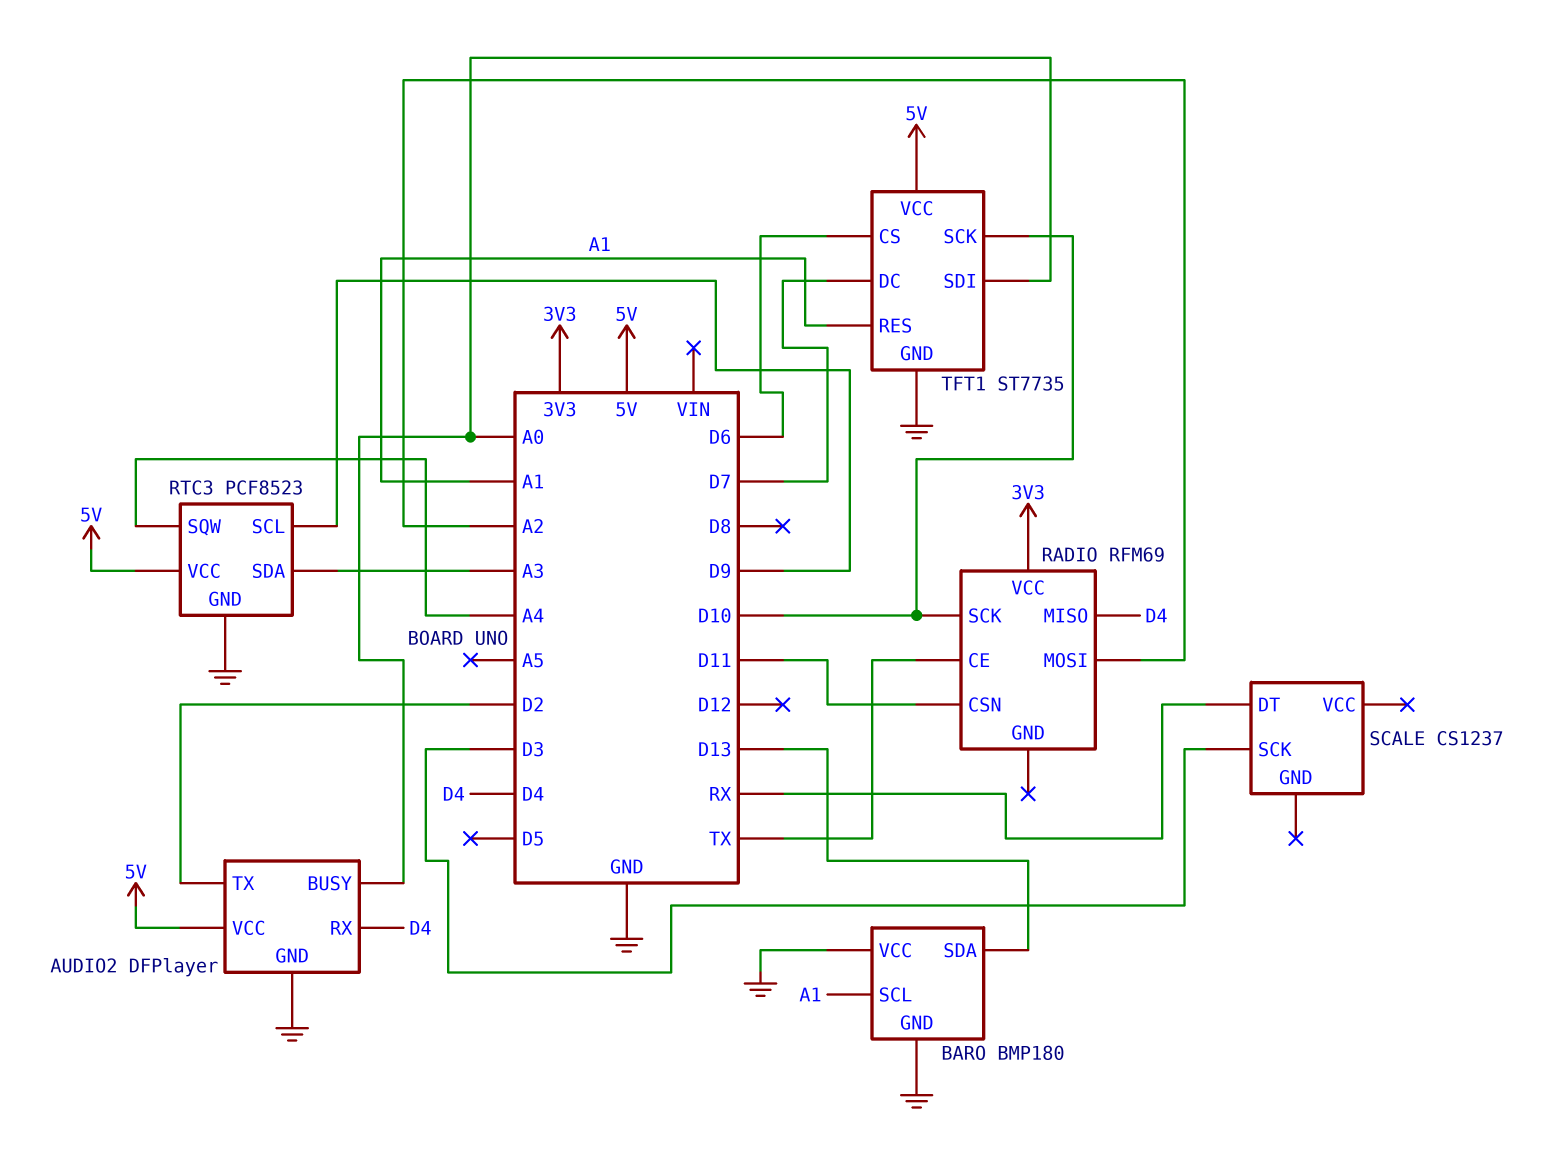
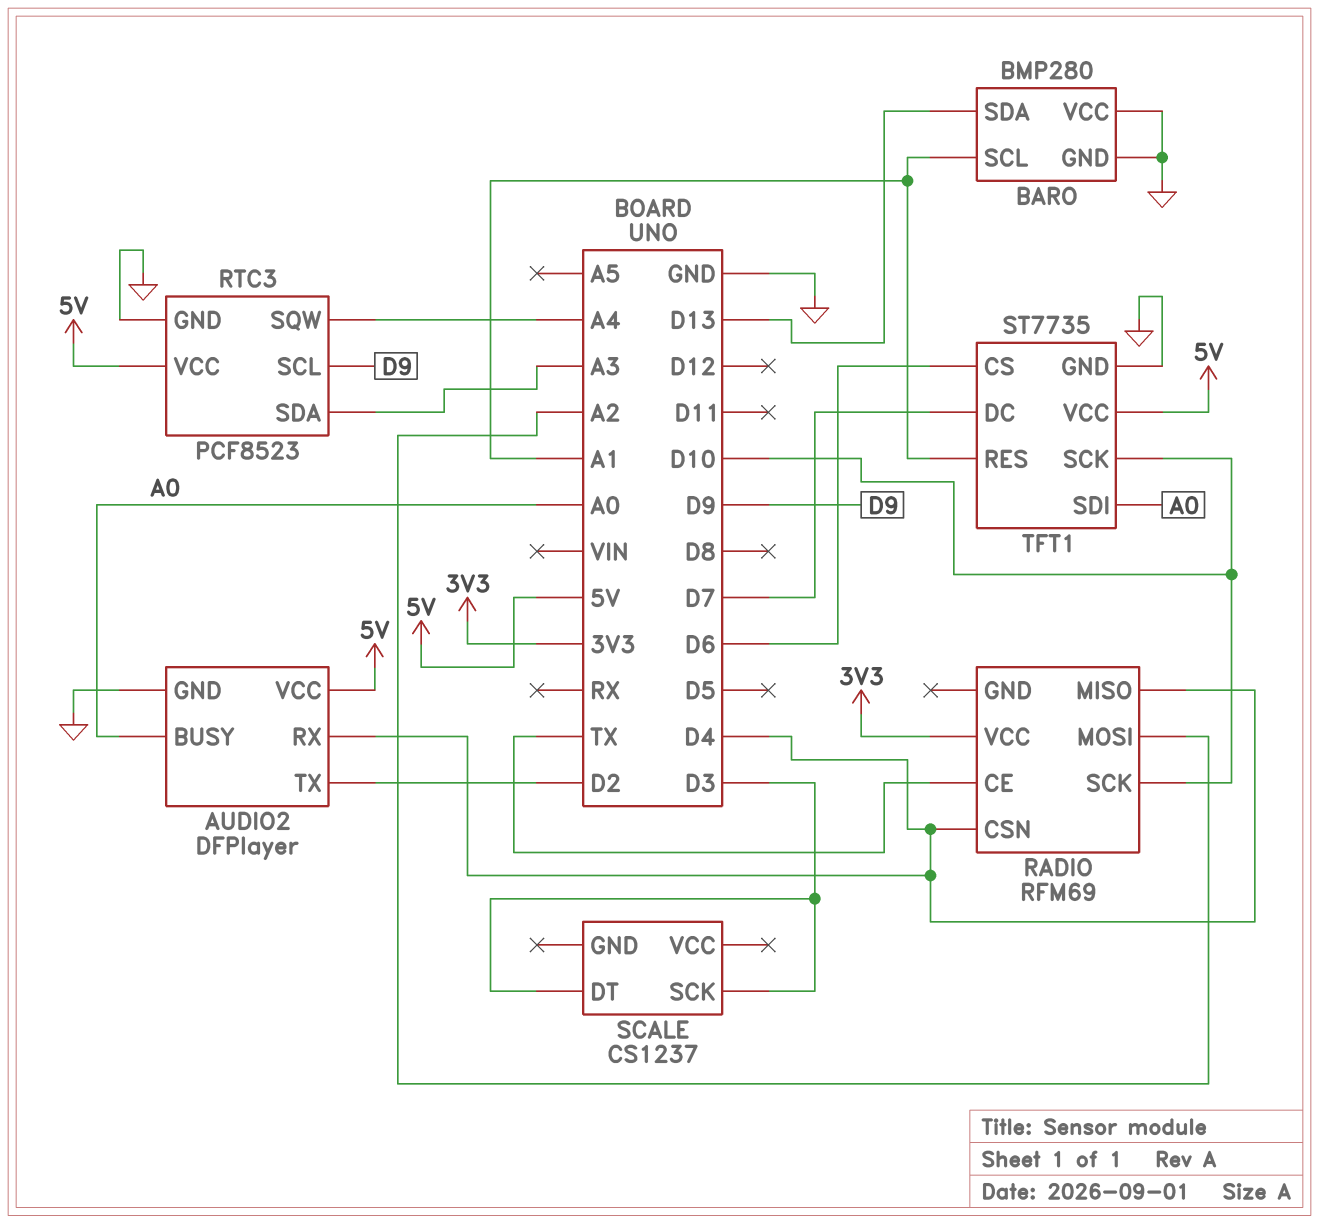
BARO: BMP180 -> BMP280
RADIO pin CSN: D11 -> D4
SCALE pin DT: RX -> D3

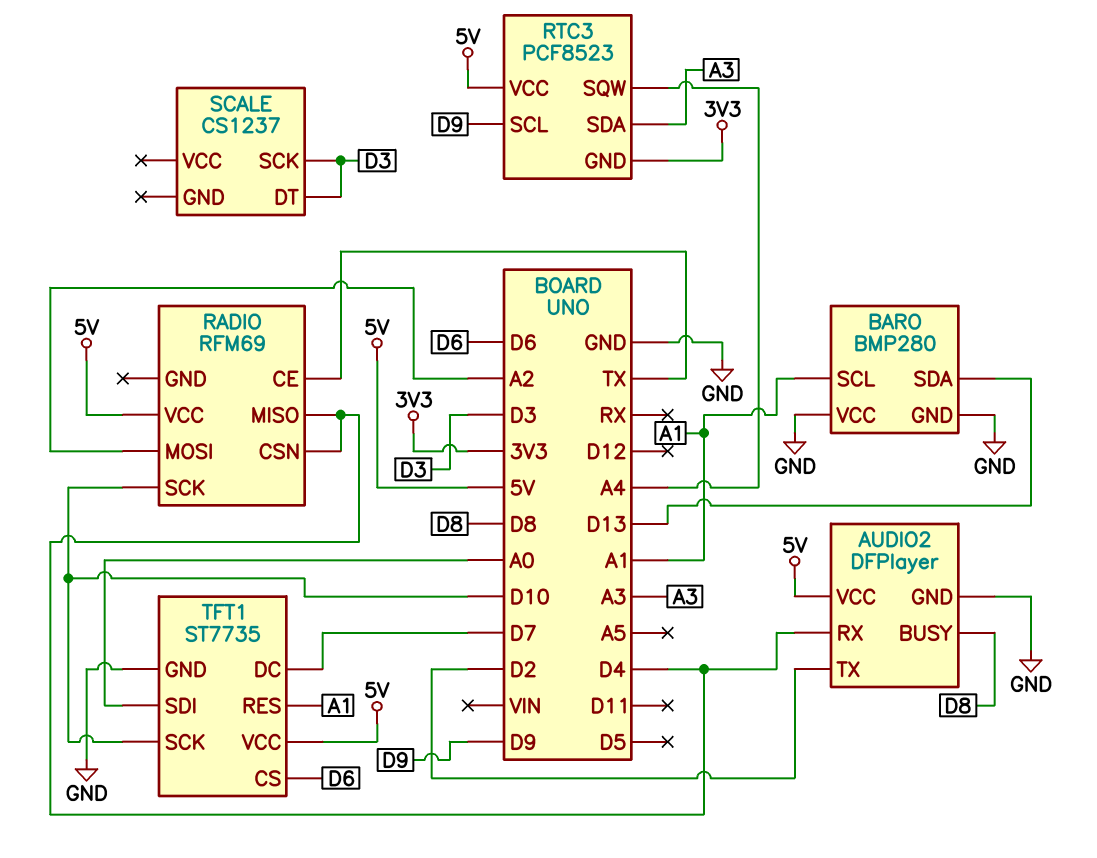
AUDIO2 pin BUSY: A0 -> D8
RADIO pin VCC: 3V3 -> 5V
RTC3 pin GND: GND -> 3V3

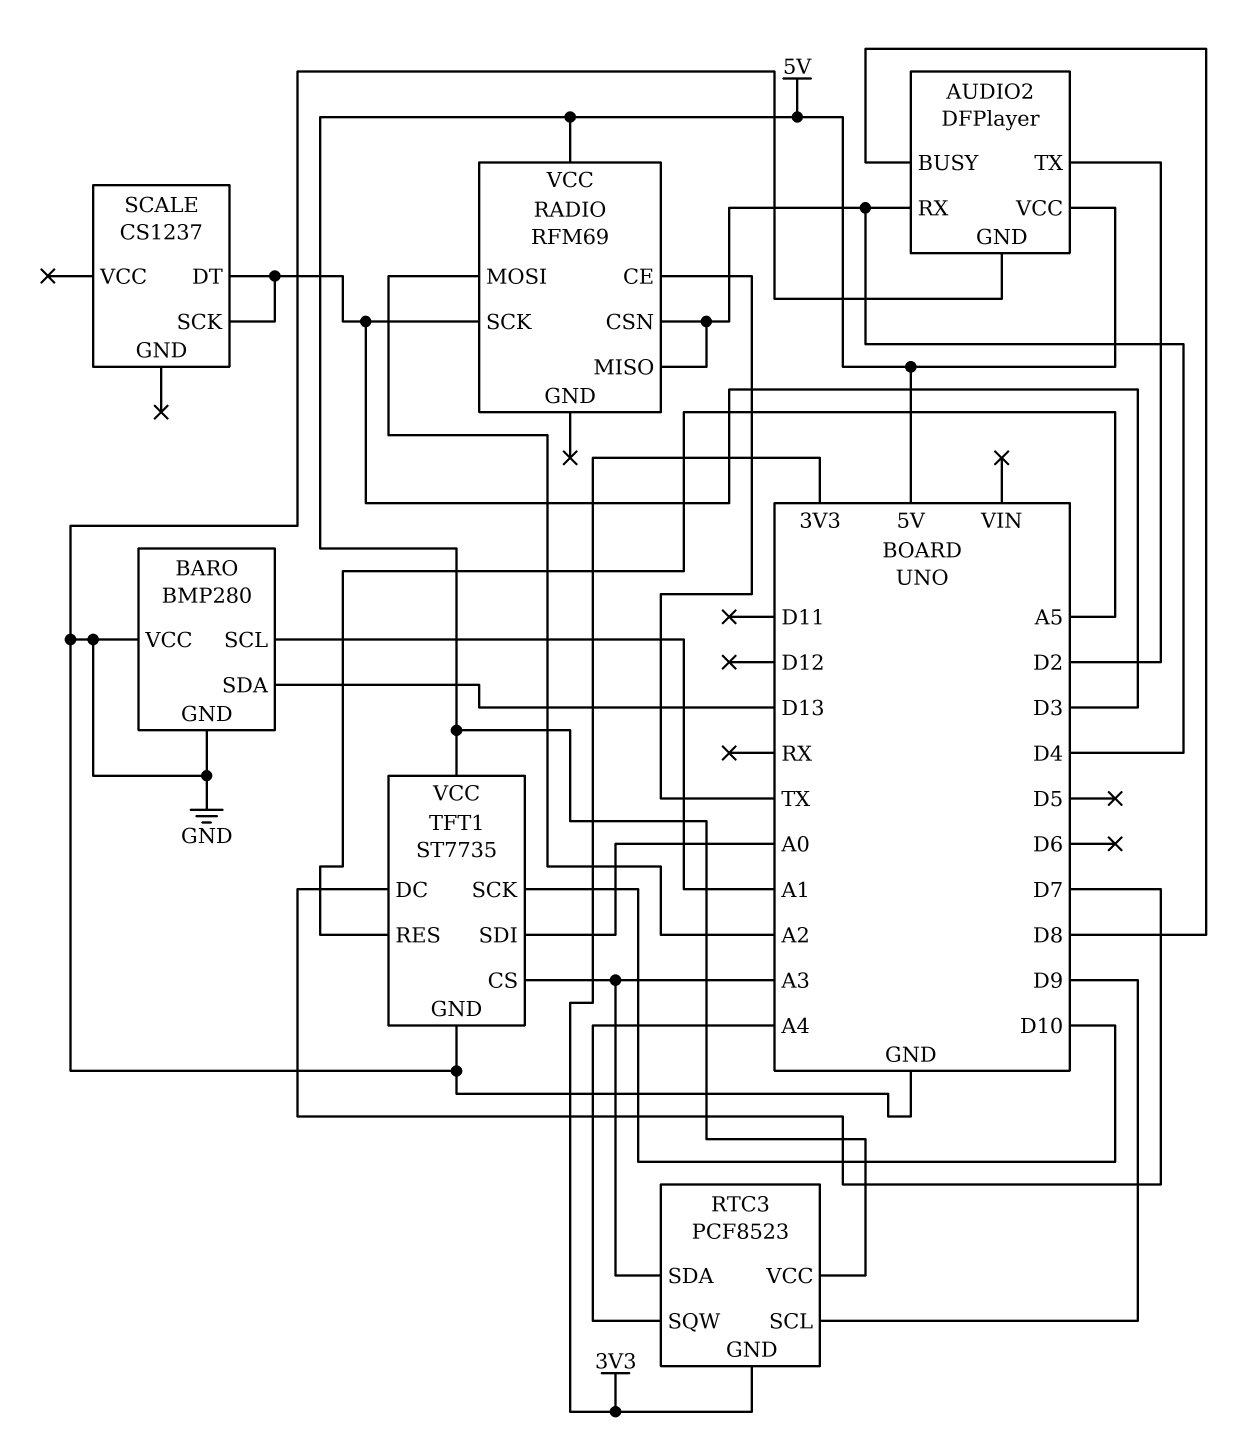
RADIO pin SCK: D10 -> D3
TFT1 pin CS: D6 -> A3
TFT1 pin RES: A1 -> A5

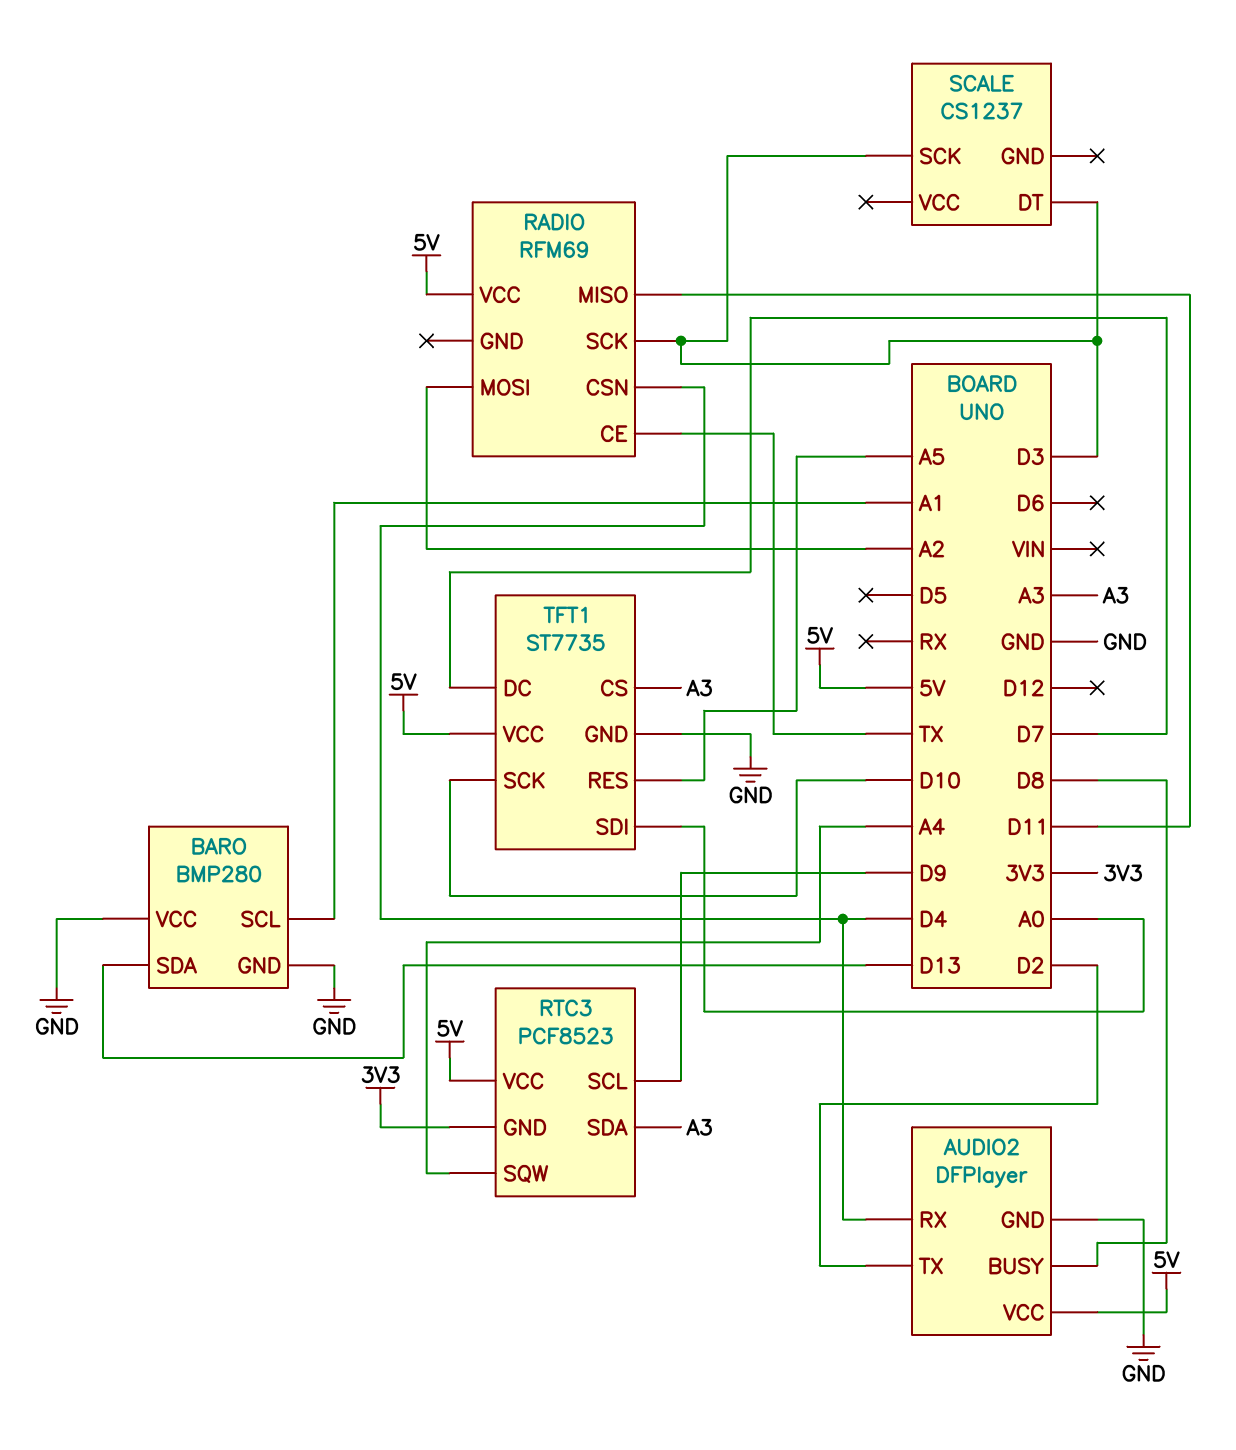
RADIO pin MISO: D4 -> D11

